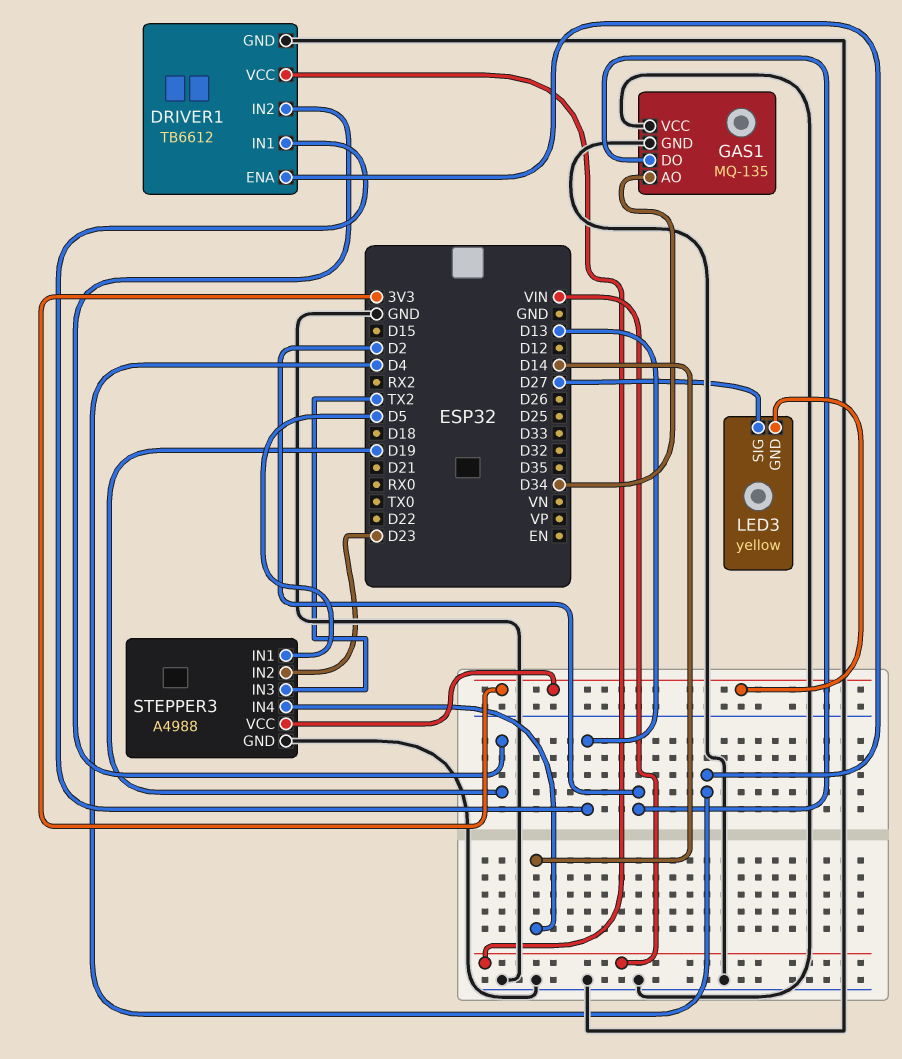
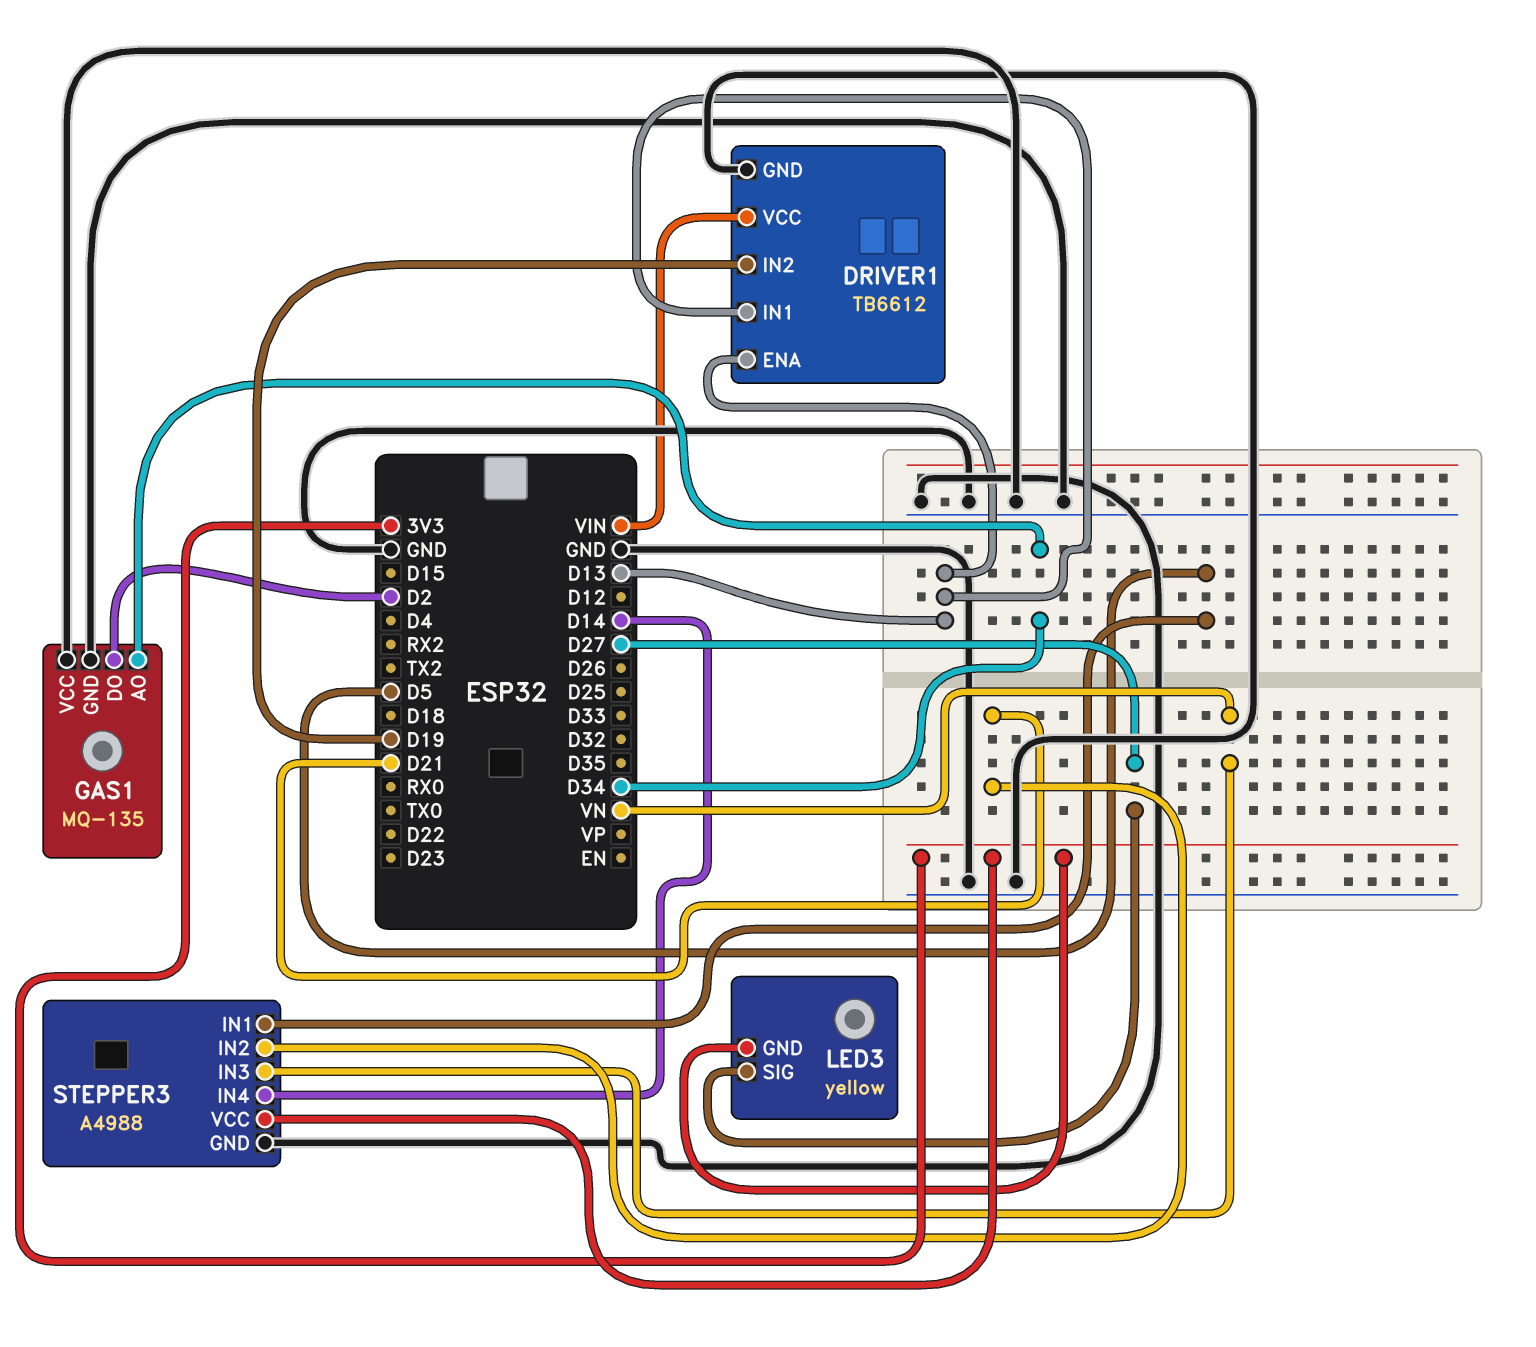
DRIVER1 pin ENA: D4 -> D13
STEPPER3 pin IN2: D23 -> D21
STEPPER3 pin IN3: TX2 -> VN

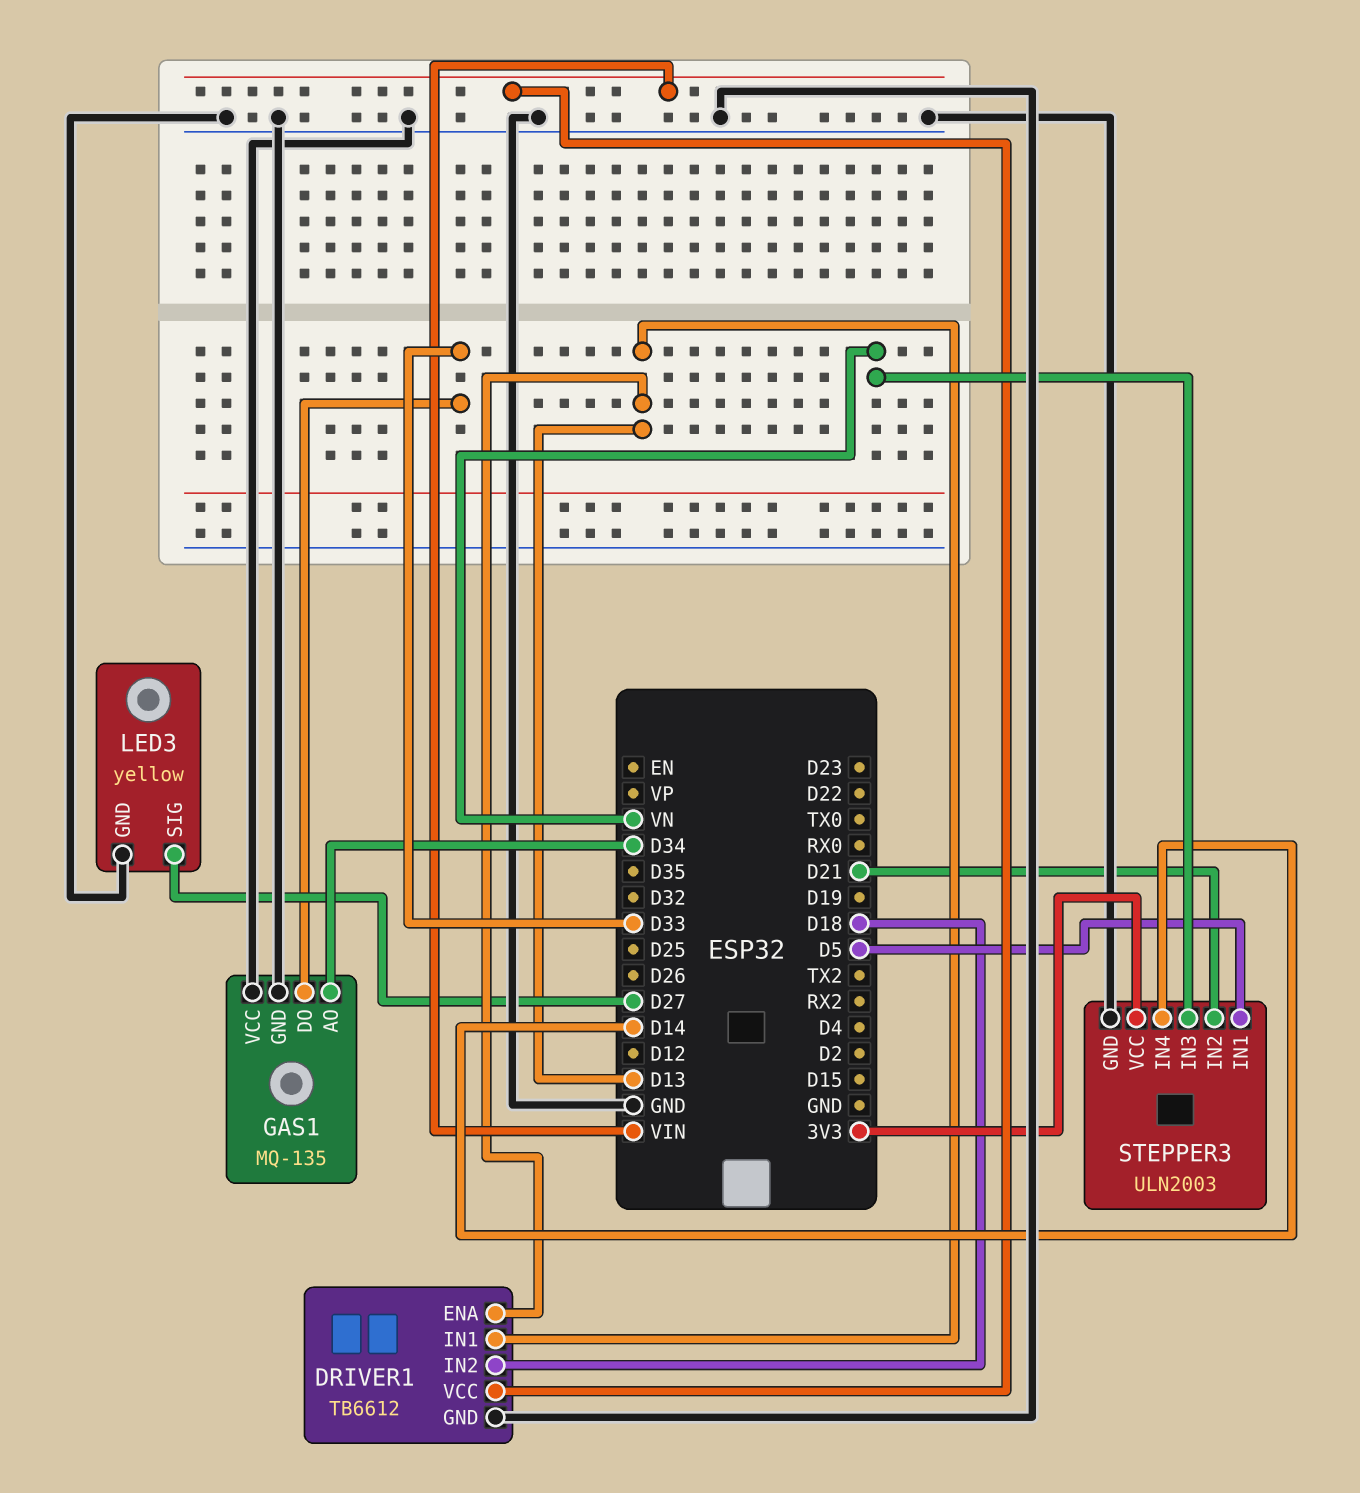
DRIVER1 pin IN2: D19 -> D18
GAS1 pin DO: D2 -> D33
LED3 pin GND: 3V3 -> GND
STEPPER3: A4988 -> ULN2003

